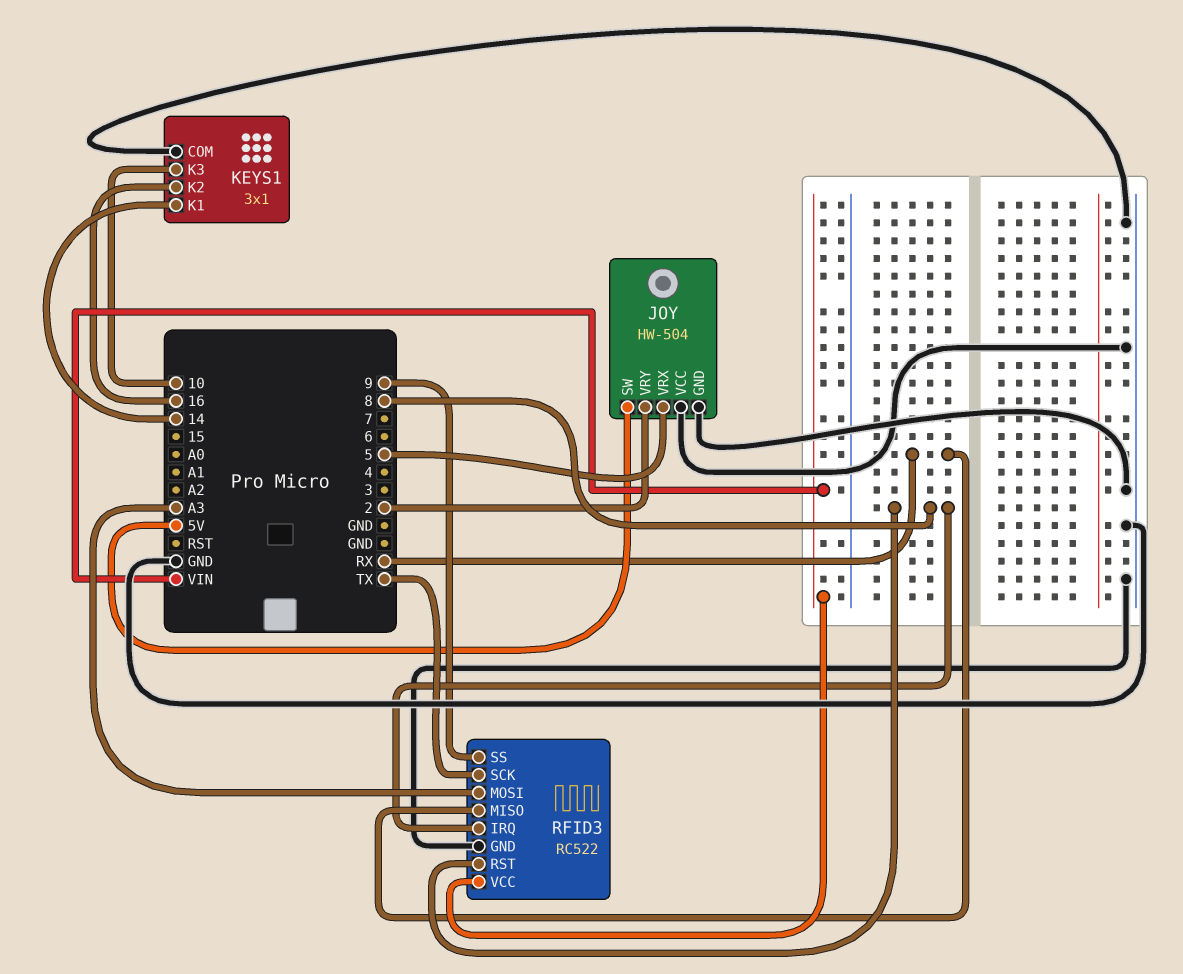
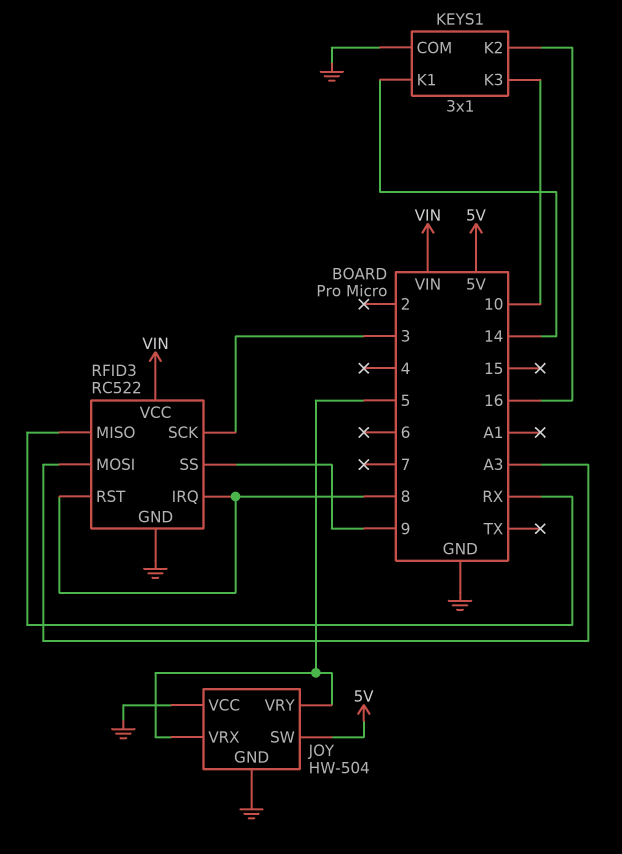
JOY pin VRY: 2 -> 5
RFID3 pin SCK: TX -> 3

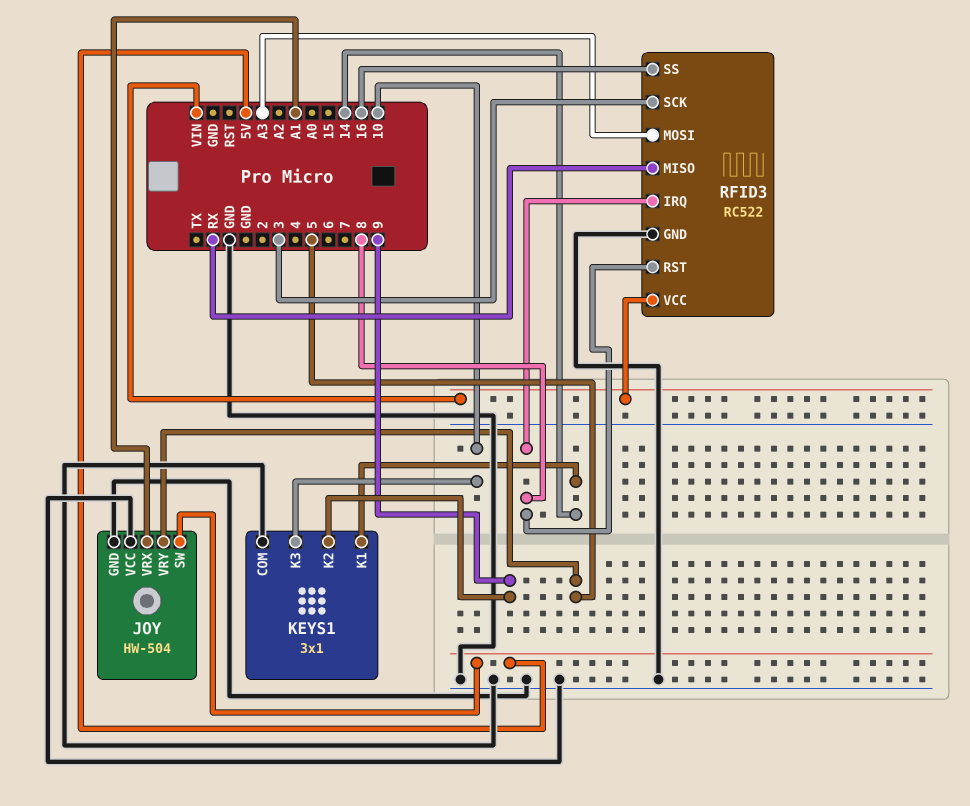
JOY pin VRX: 5 -> A1
KEYS1 pin K2: 16 -> 9
RFID3 pin SS: 9 -> 16

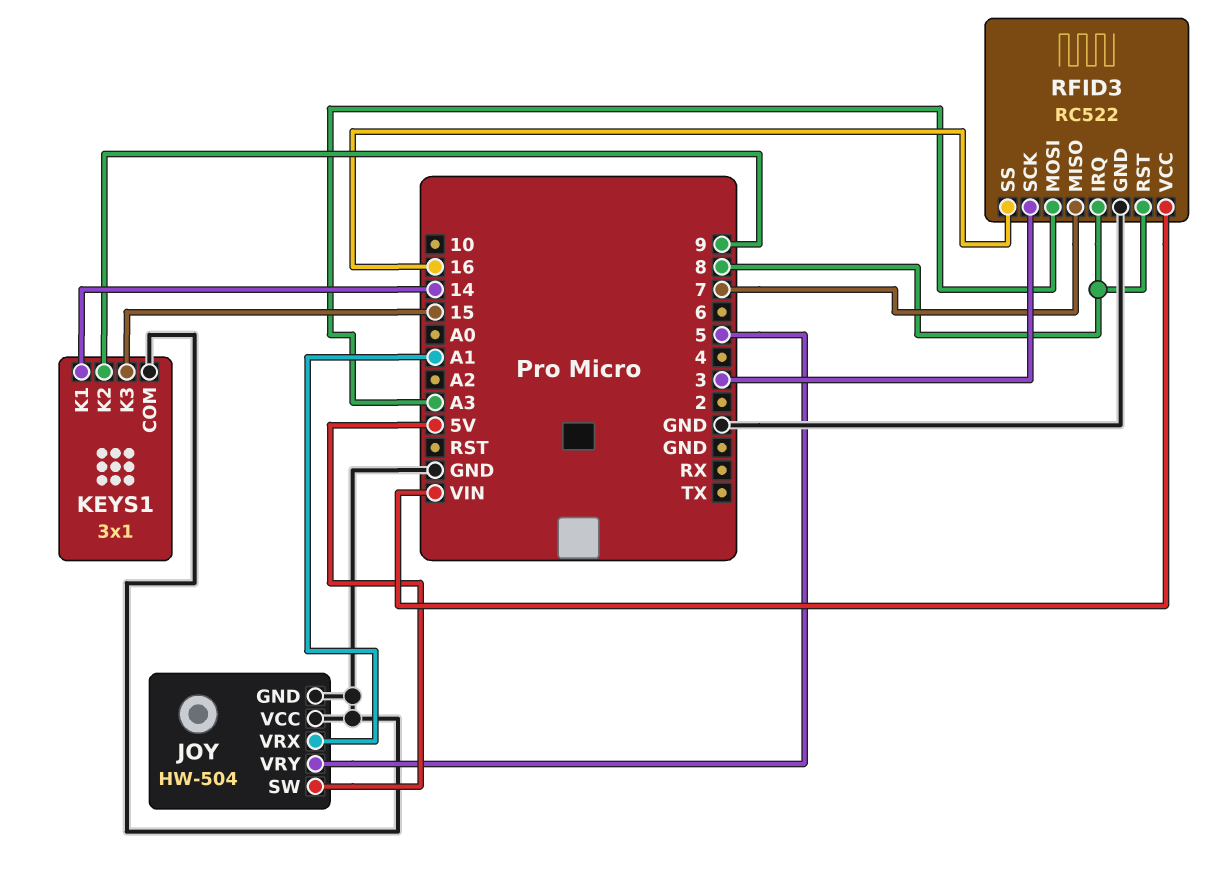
KEYS1 pin K3: 10 -> 15
RFID3 pin MISO: RX -> 7

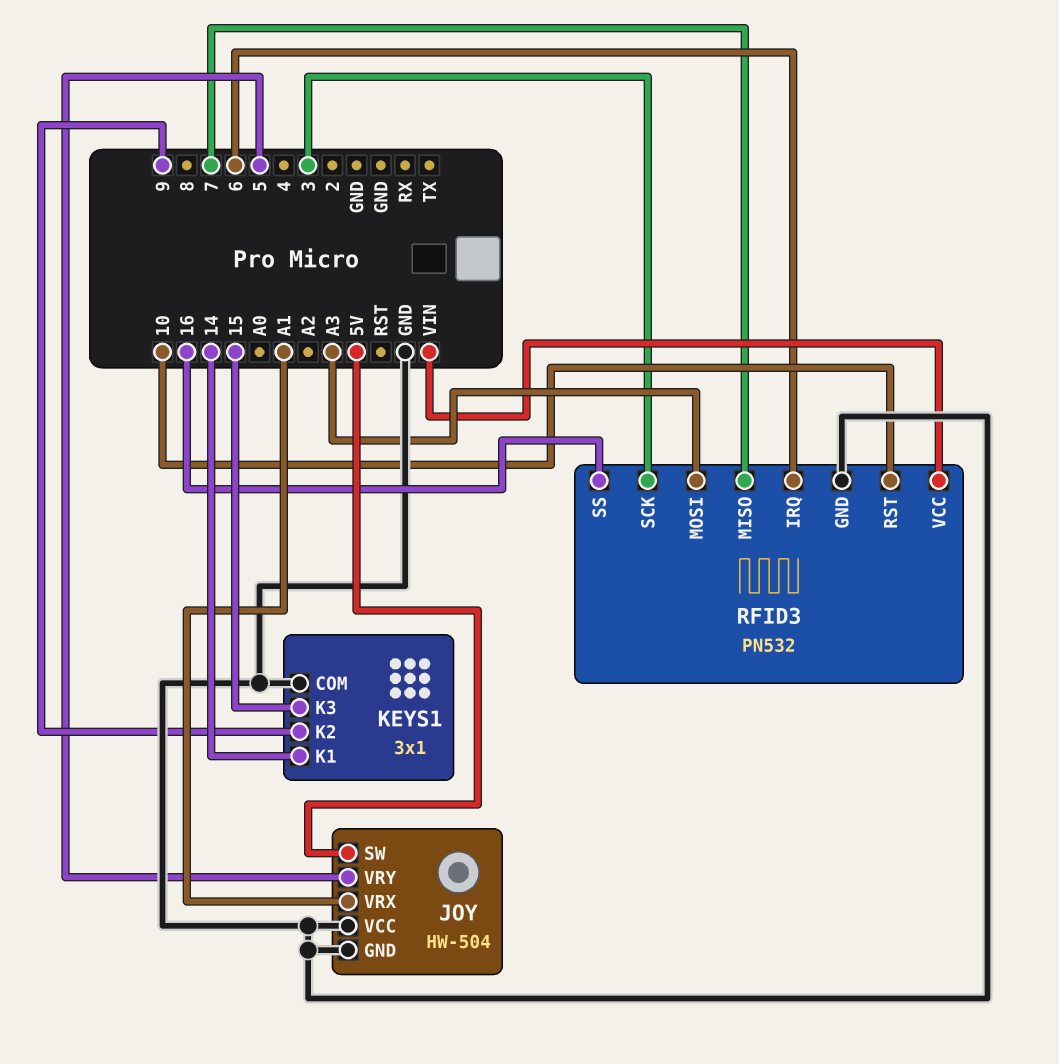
RFID3: RC522 -> PN532
RFID3 pin IRQ: 8 -> 6
RFID3 pin RST: 8 -> 10

